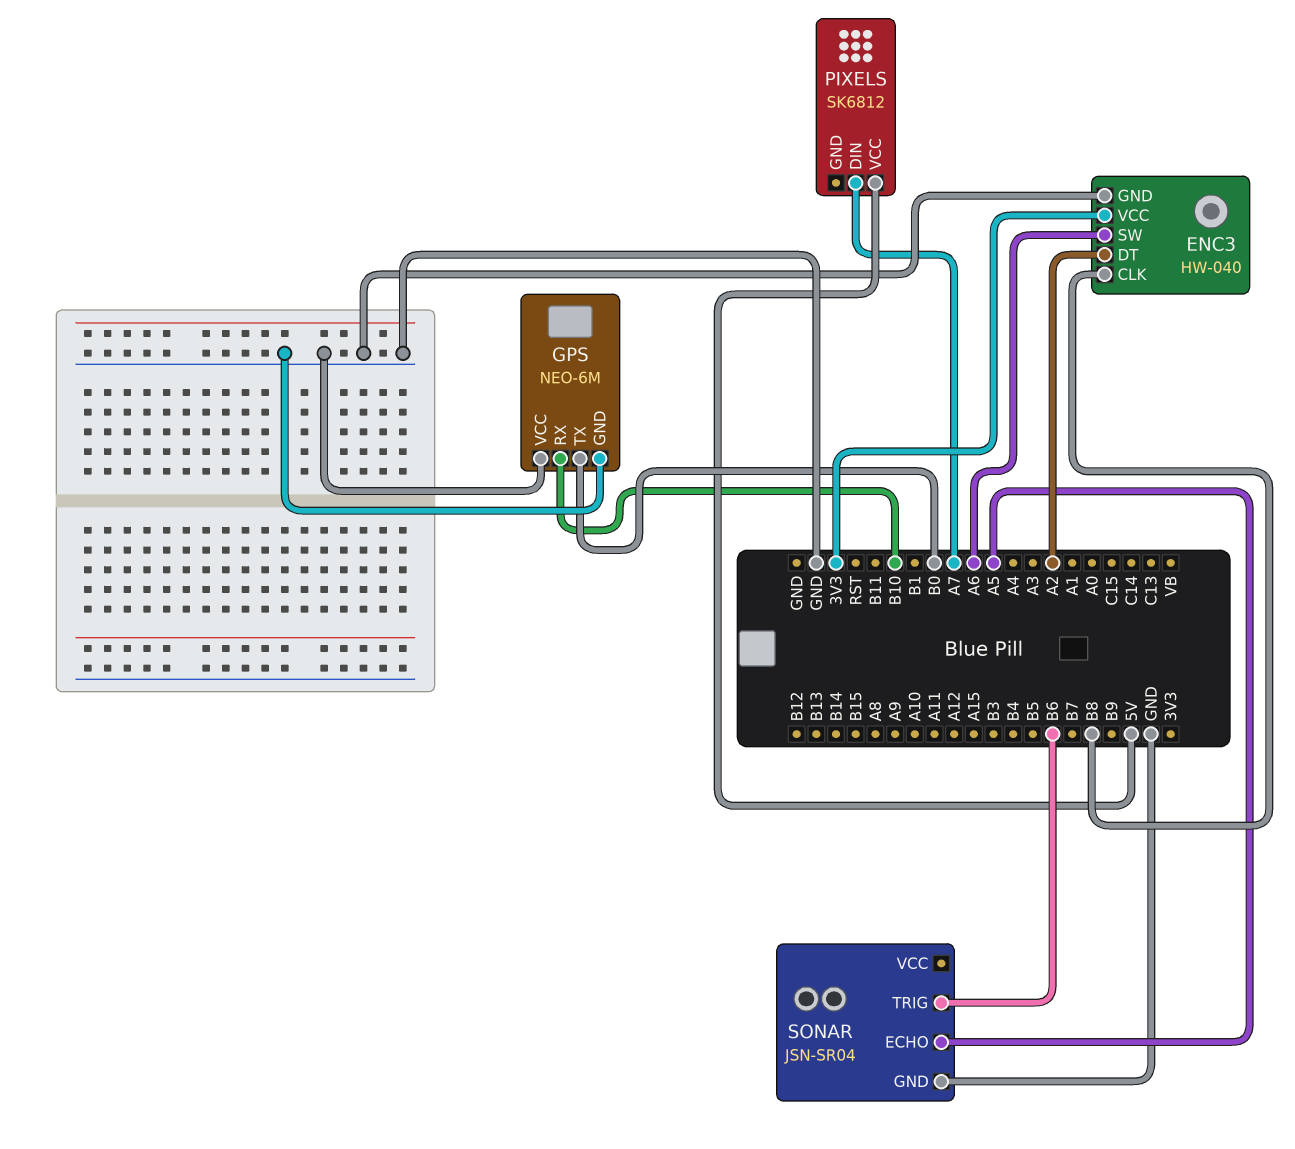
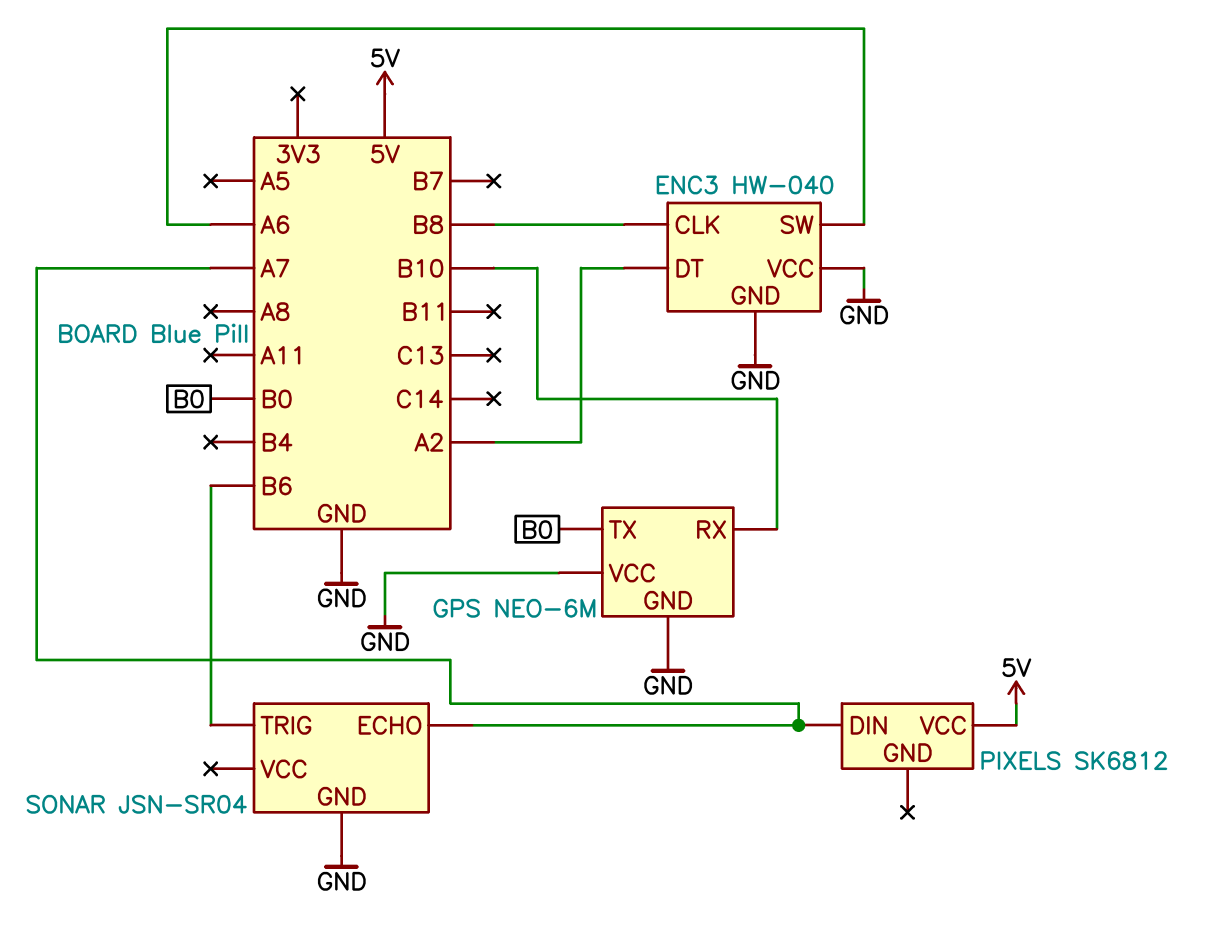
ENC3 pin VCC: 3V3 -> GND
SONAR pin ECHO: A5 -> A7

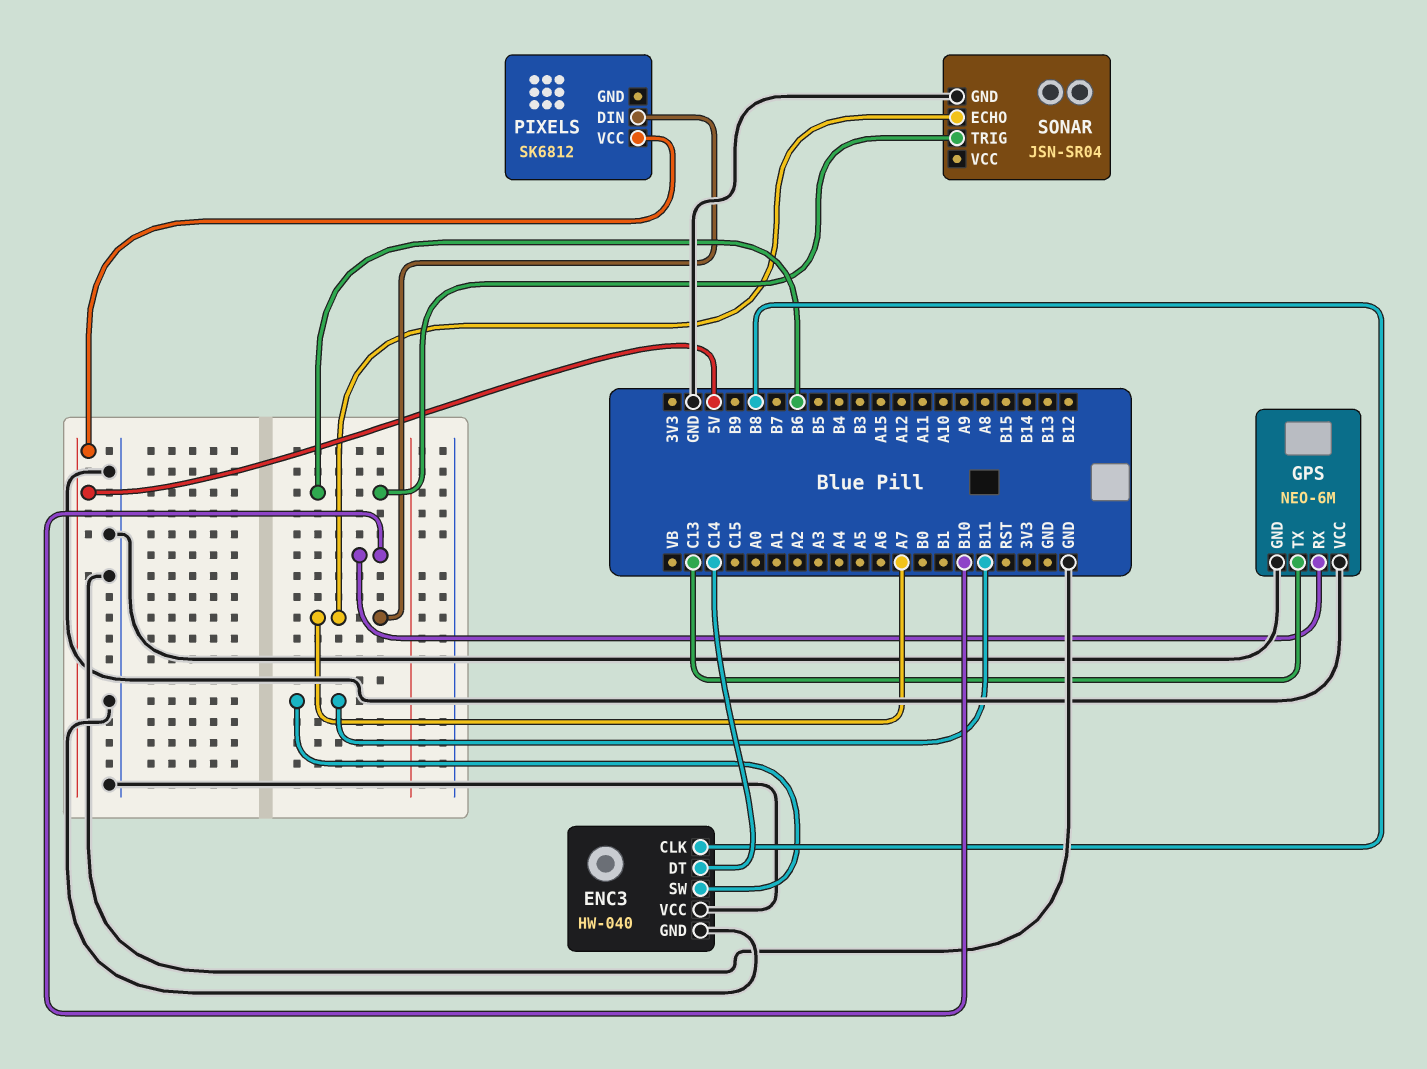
ENC3 pin DT: A2 -> C14
ENC3 pin SW: A6 -> B11
GPS pin TX: B0 -> C13

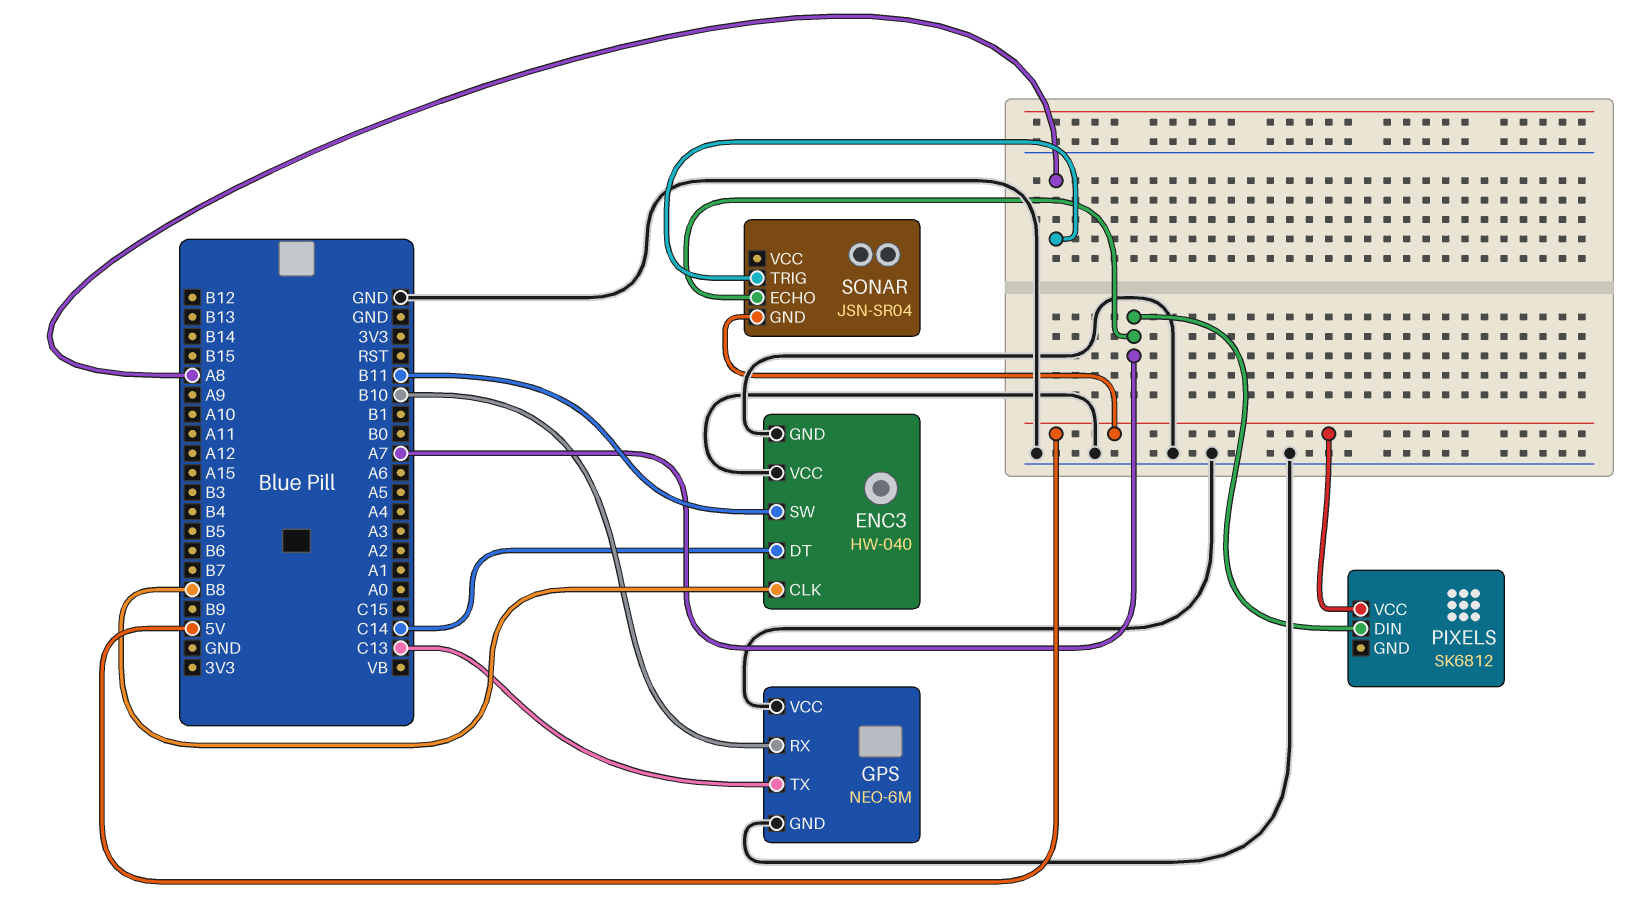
SONAR pin GND: GND -> 5V
SONAR pin TRIG: B6 -> A8

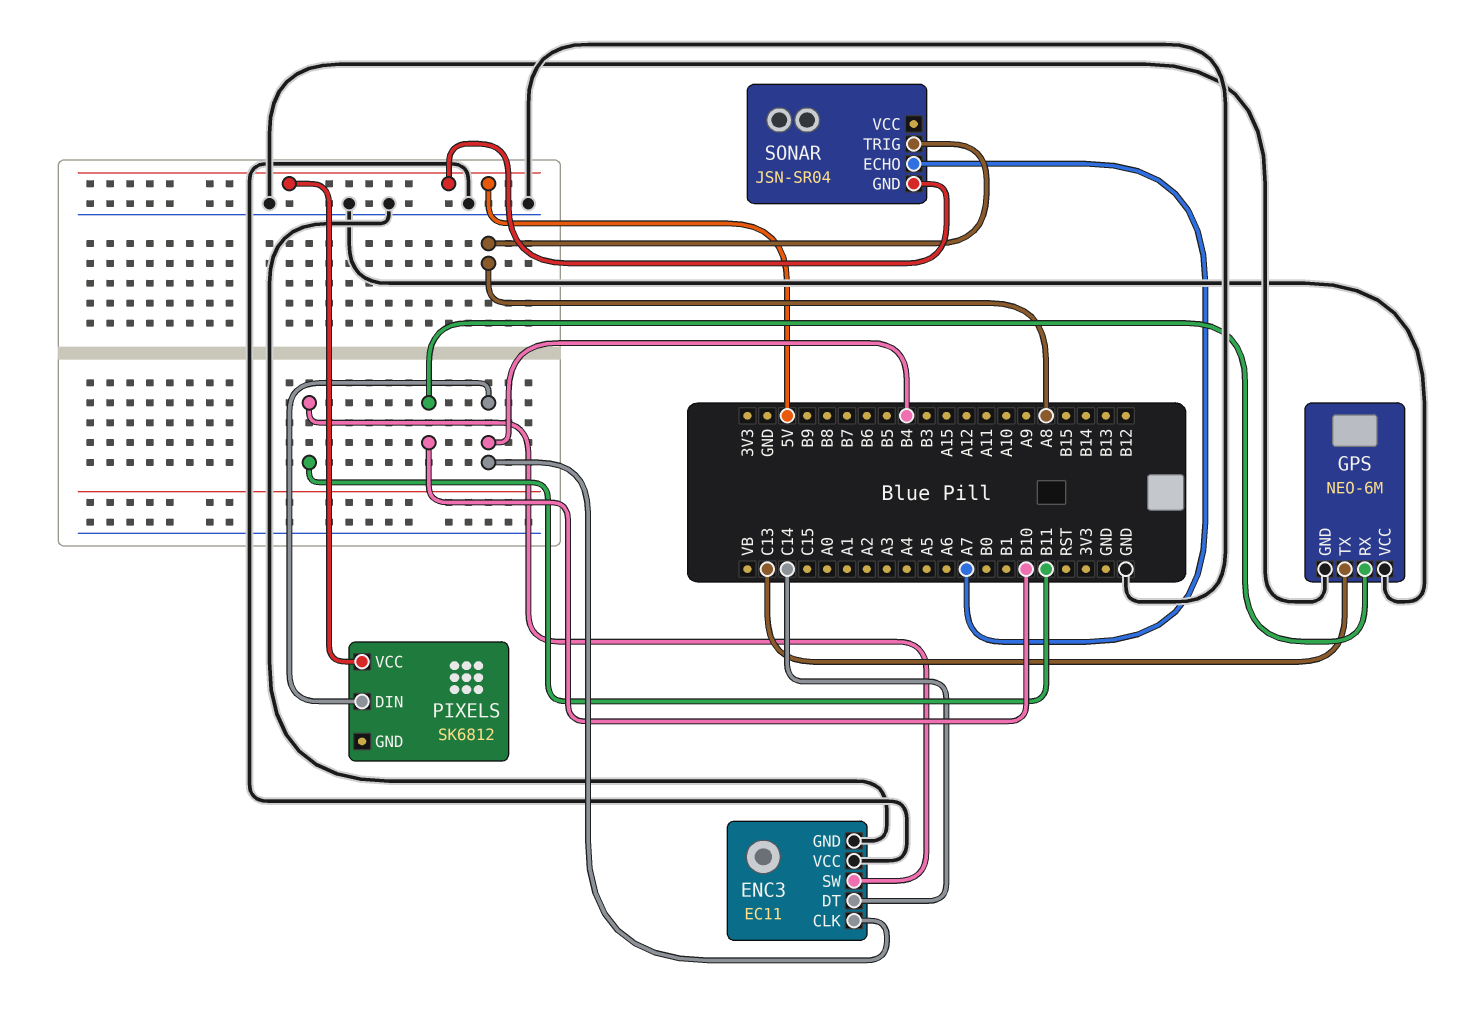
ENC3: HW-040 -> EC11
ENC3 pin CLK: B8 -> B4
PIXELS pin DIN: A7 -> B4

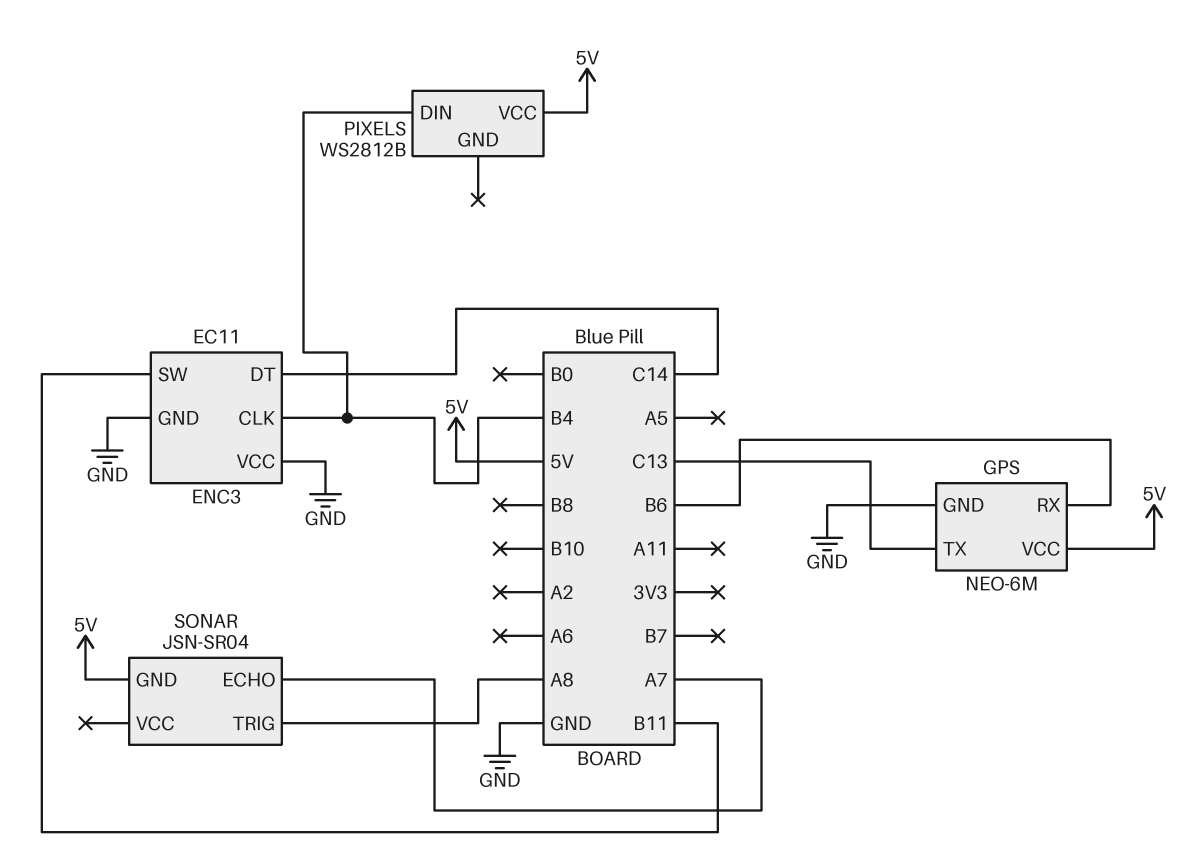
GPS pin RX: B10 -> B6
GPS pin VCC: GND -> 5V
PIXELS: SK6812 -> WS2812B

